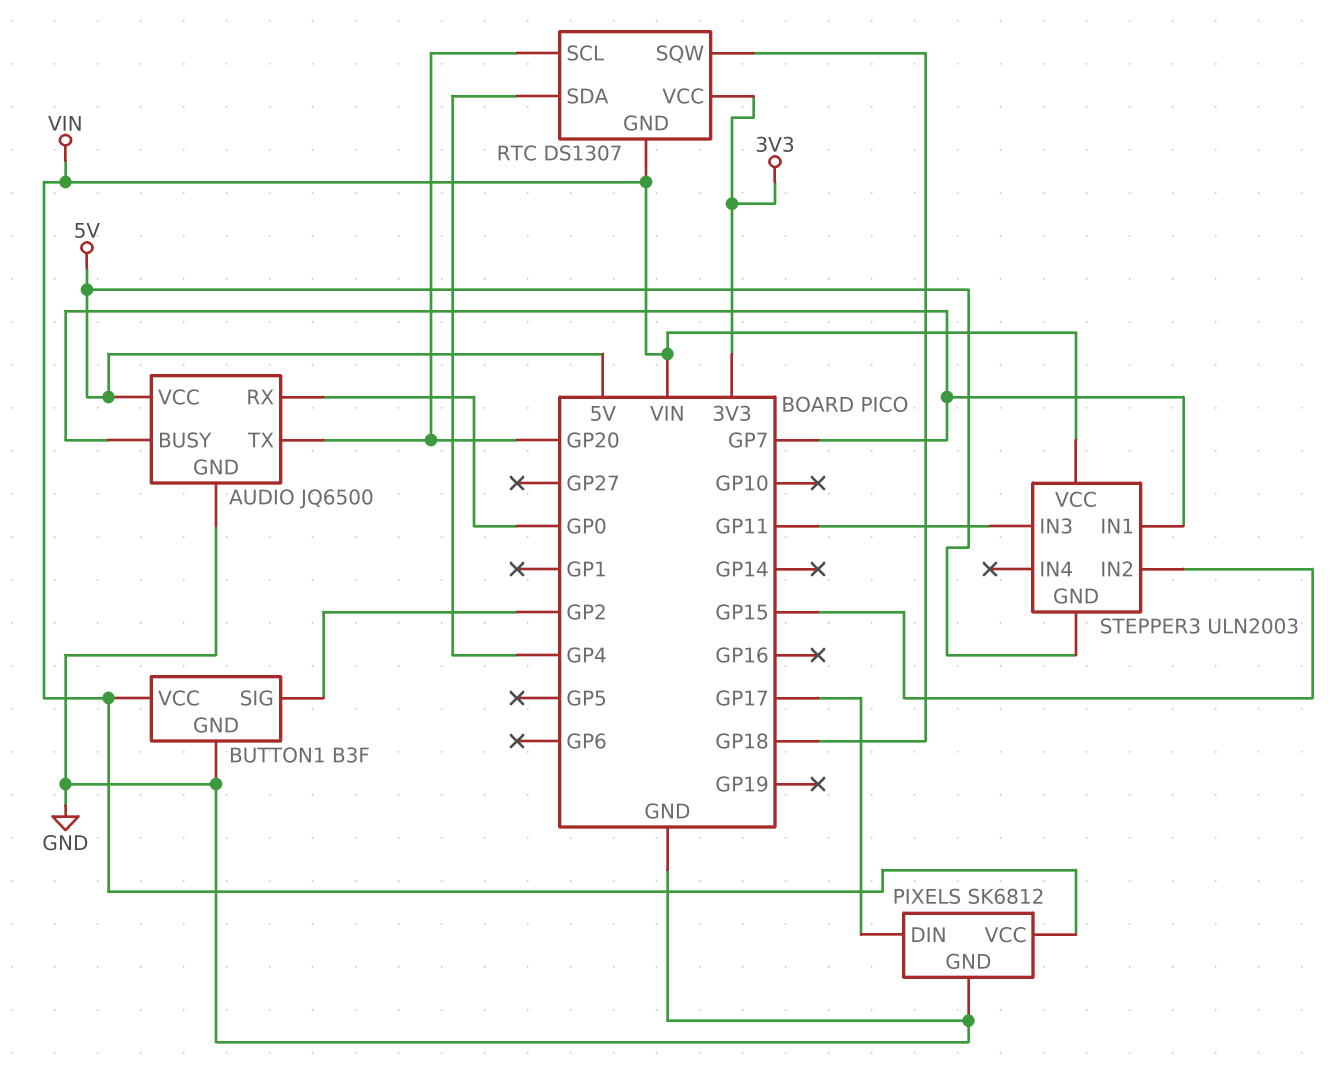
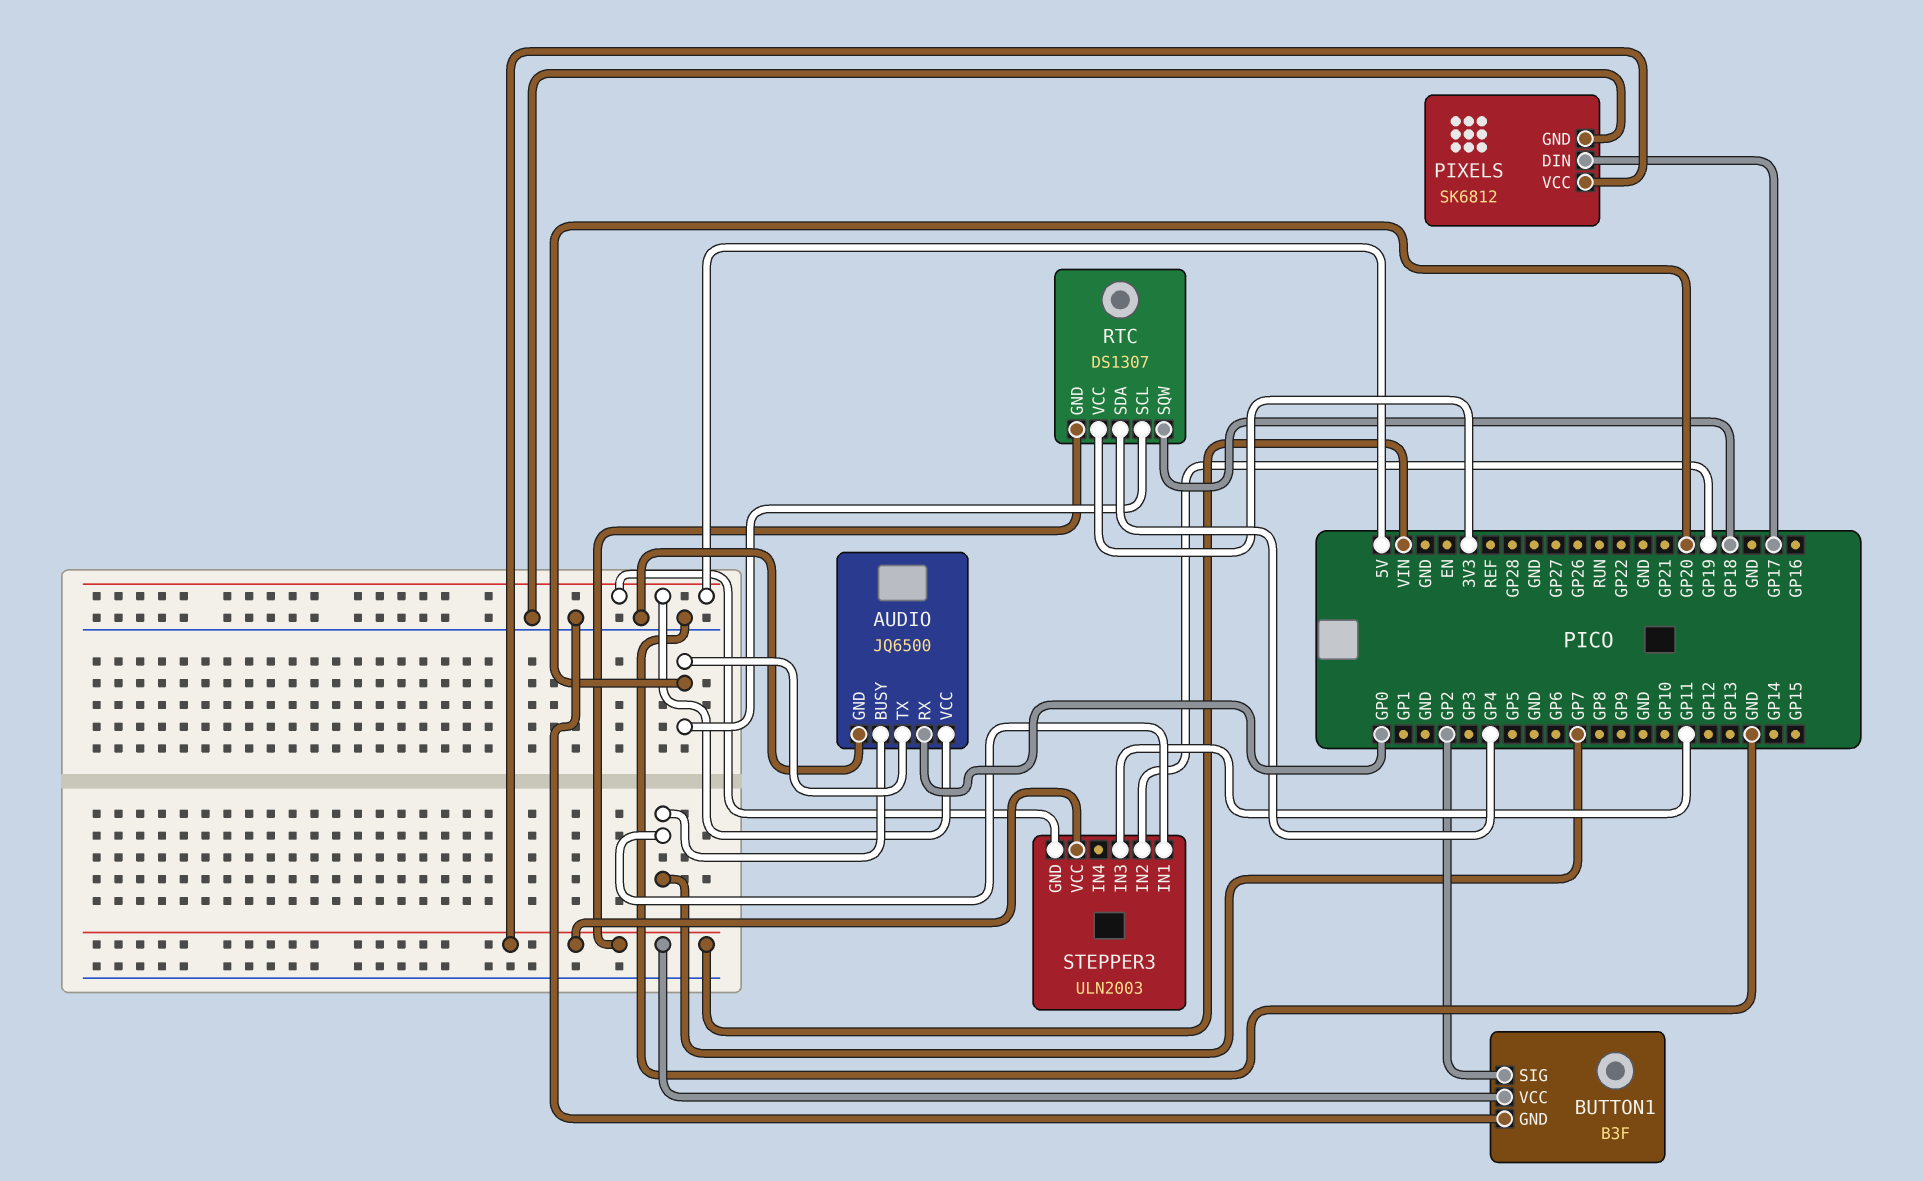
STEPPER3 pin IN2: GP15 -> GP19

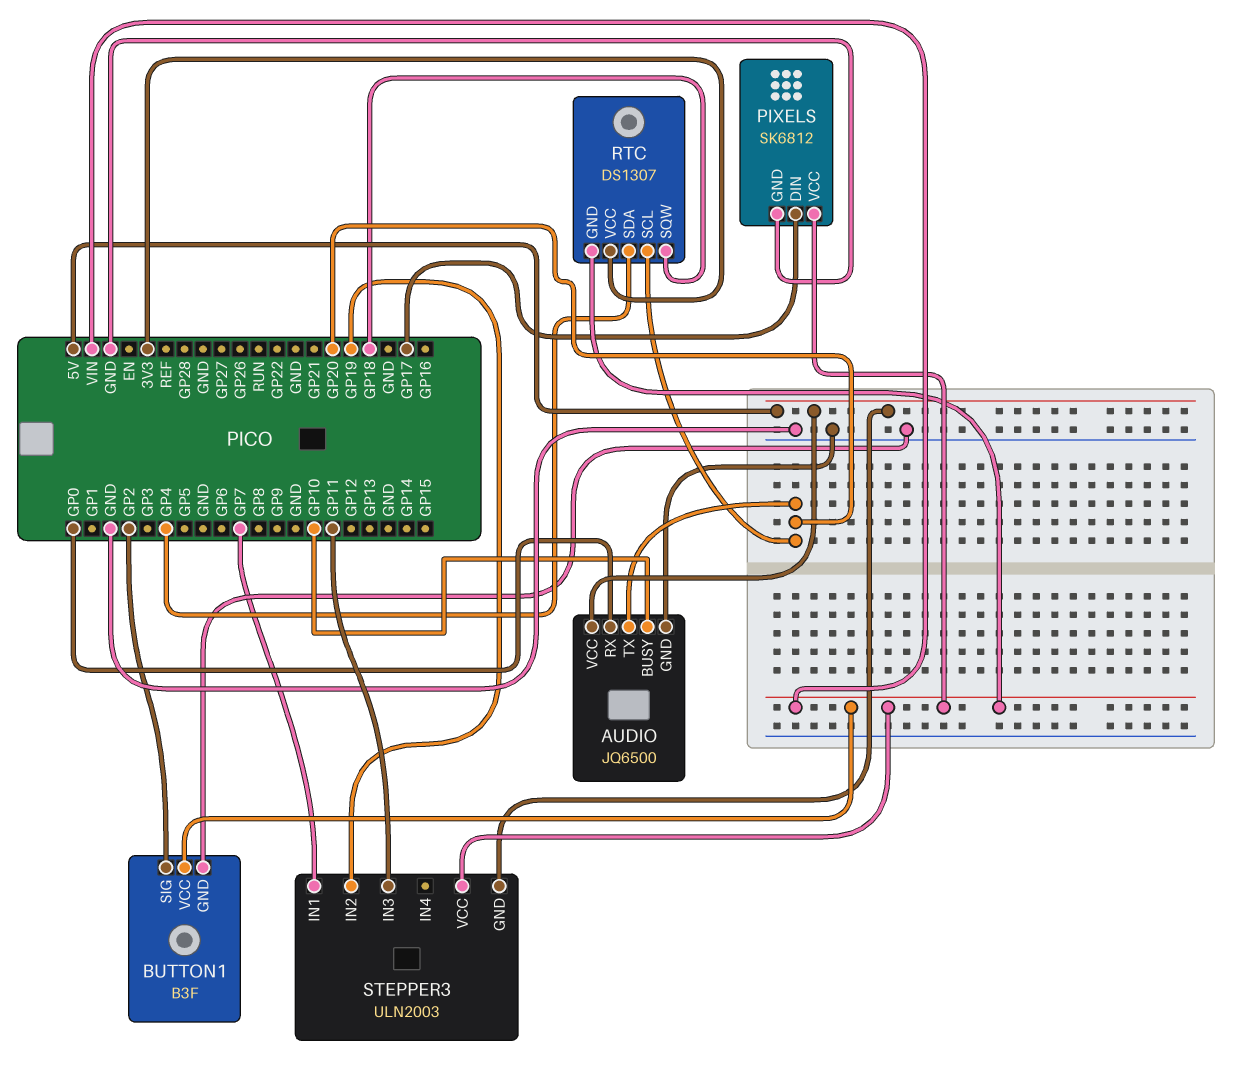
AUDIO pin BUSY: GP7 -> GP10

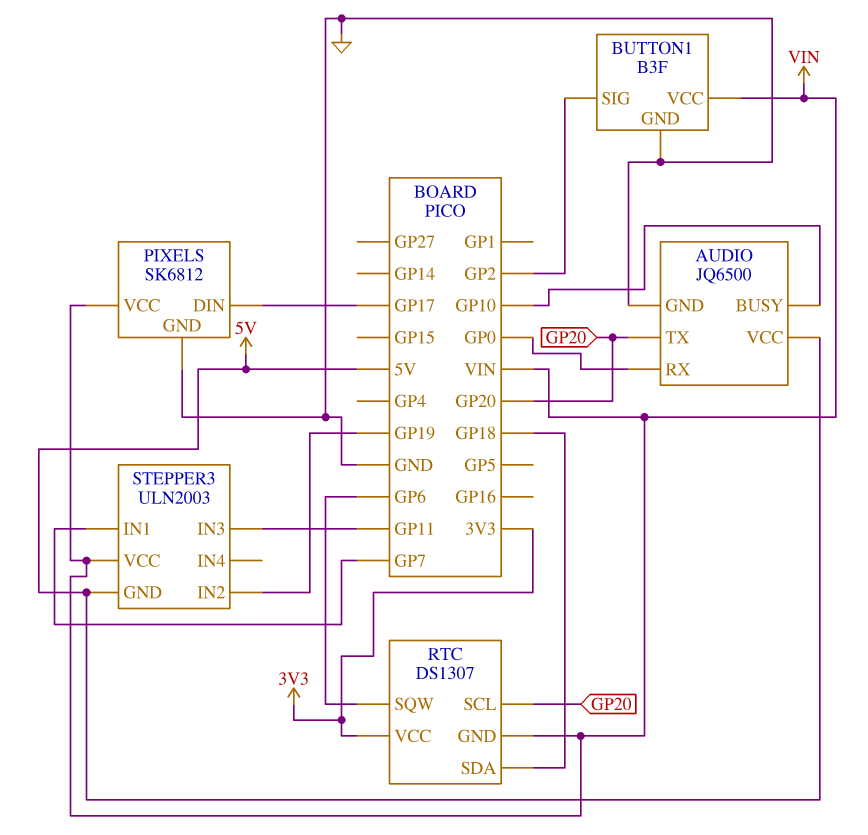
RTC pin SDA: GP4 -> GP18
RTC pin SQW: GP18 -> GP6

